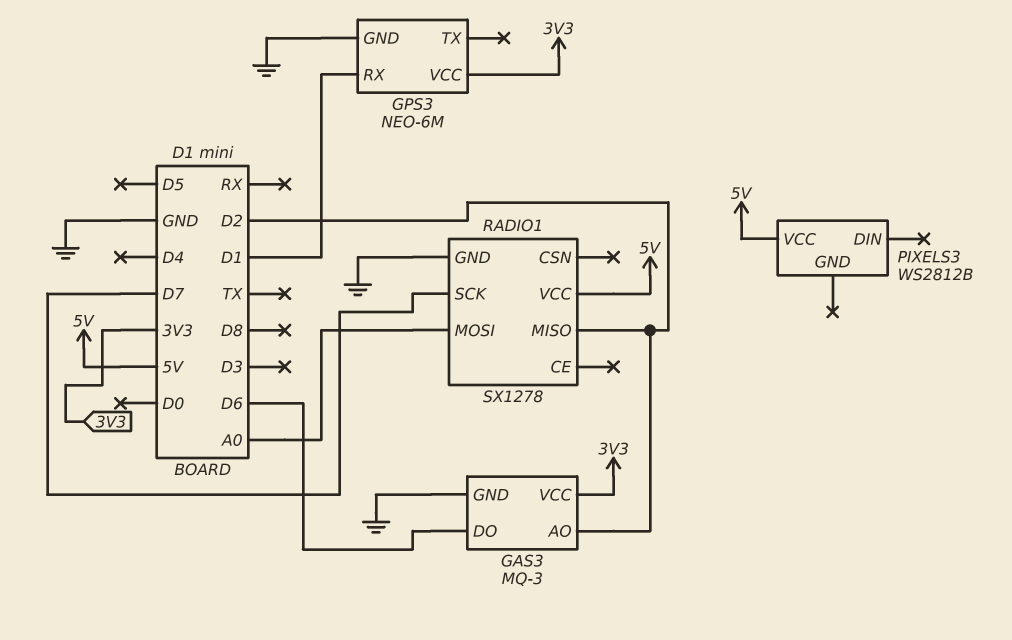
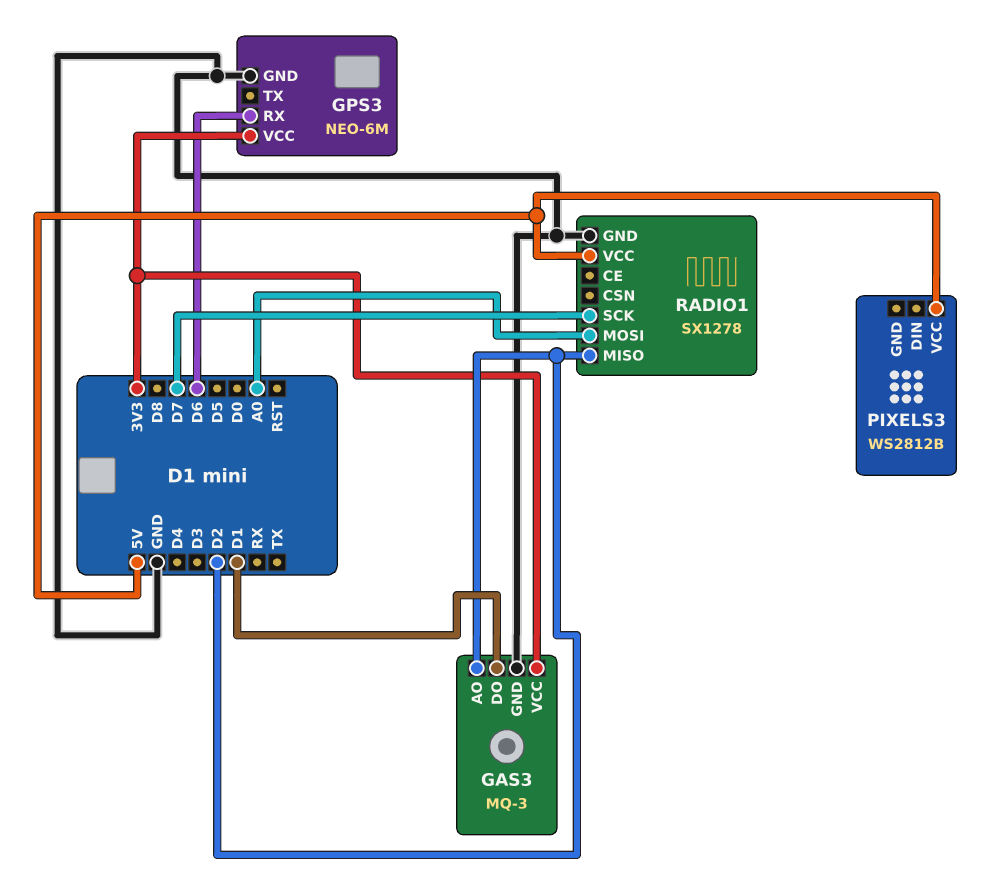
GAS3 pin DO: D6 -> D1
GPS3 pin RX: D1 -> D6

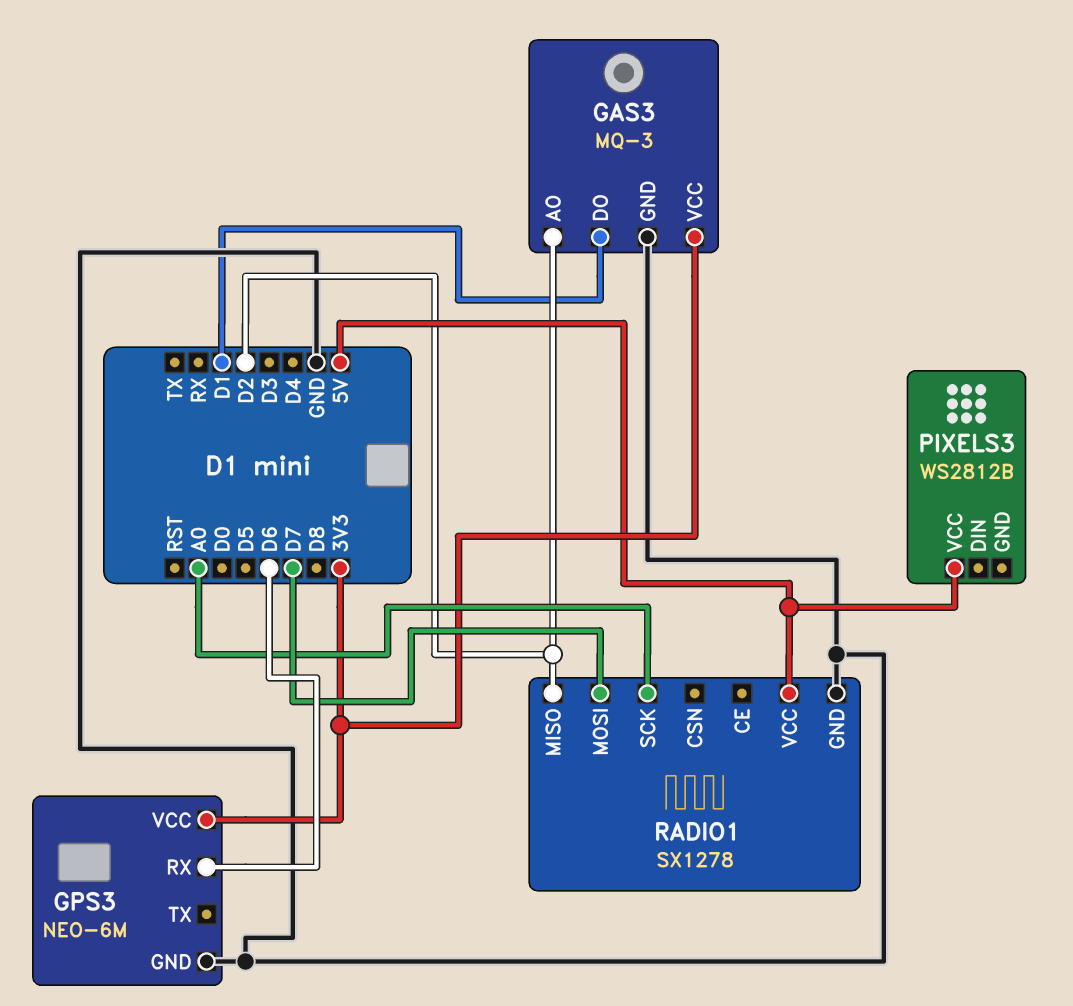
RADIO1 pin MOSI: A0 -> D7
RADIO1 pin SCK: D7 -> A0

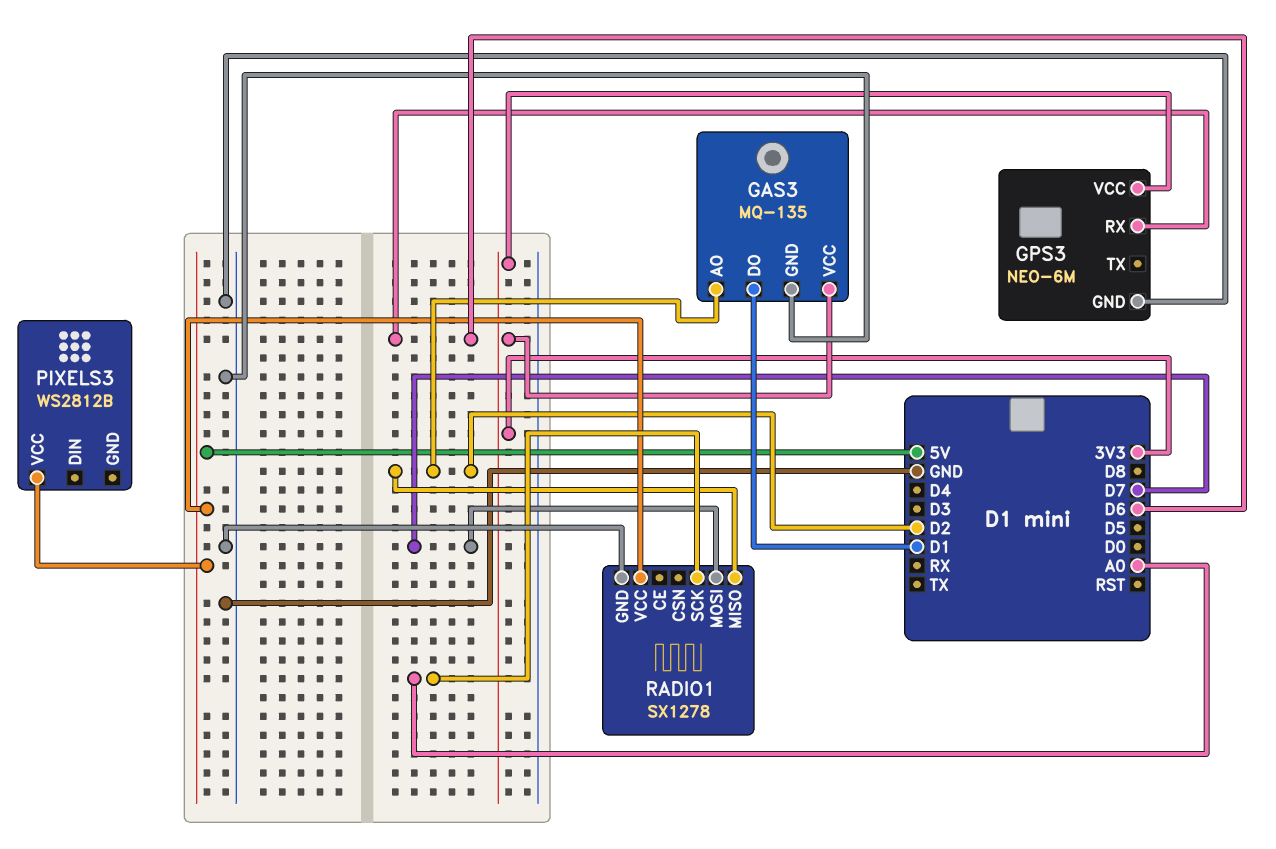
GAS3: MQ-3 -> MQ-135

